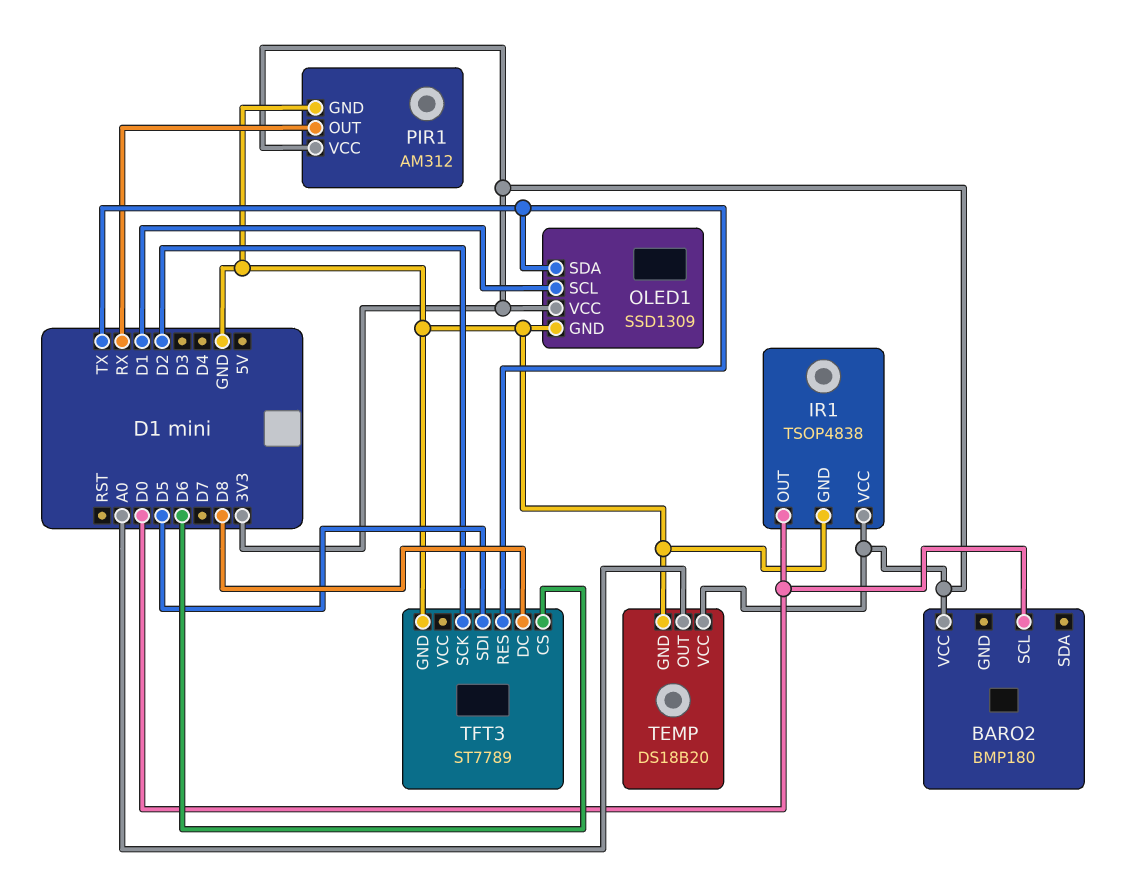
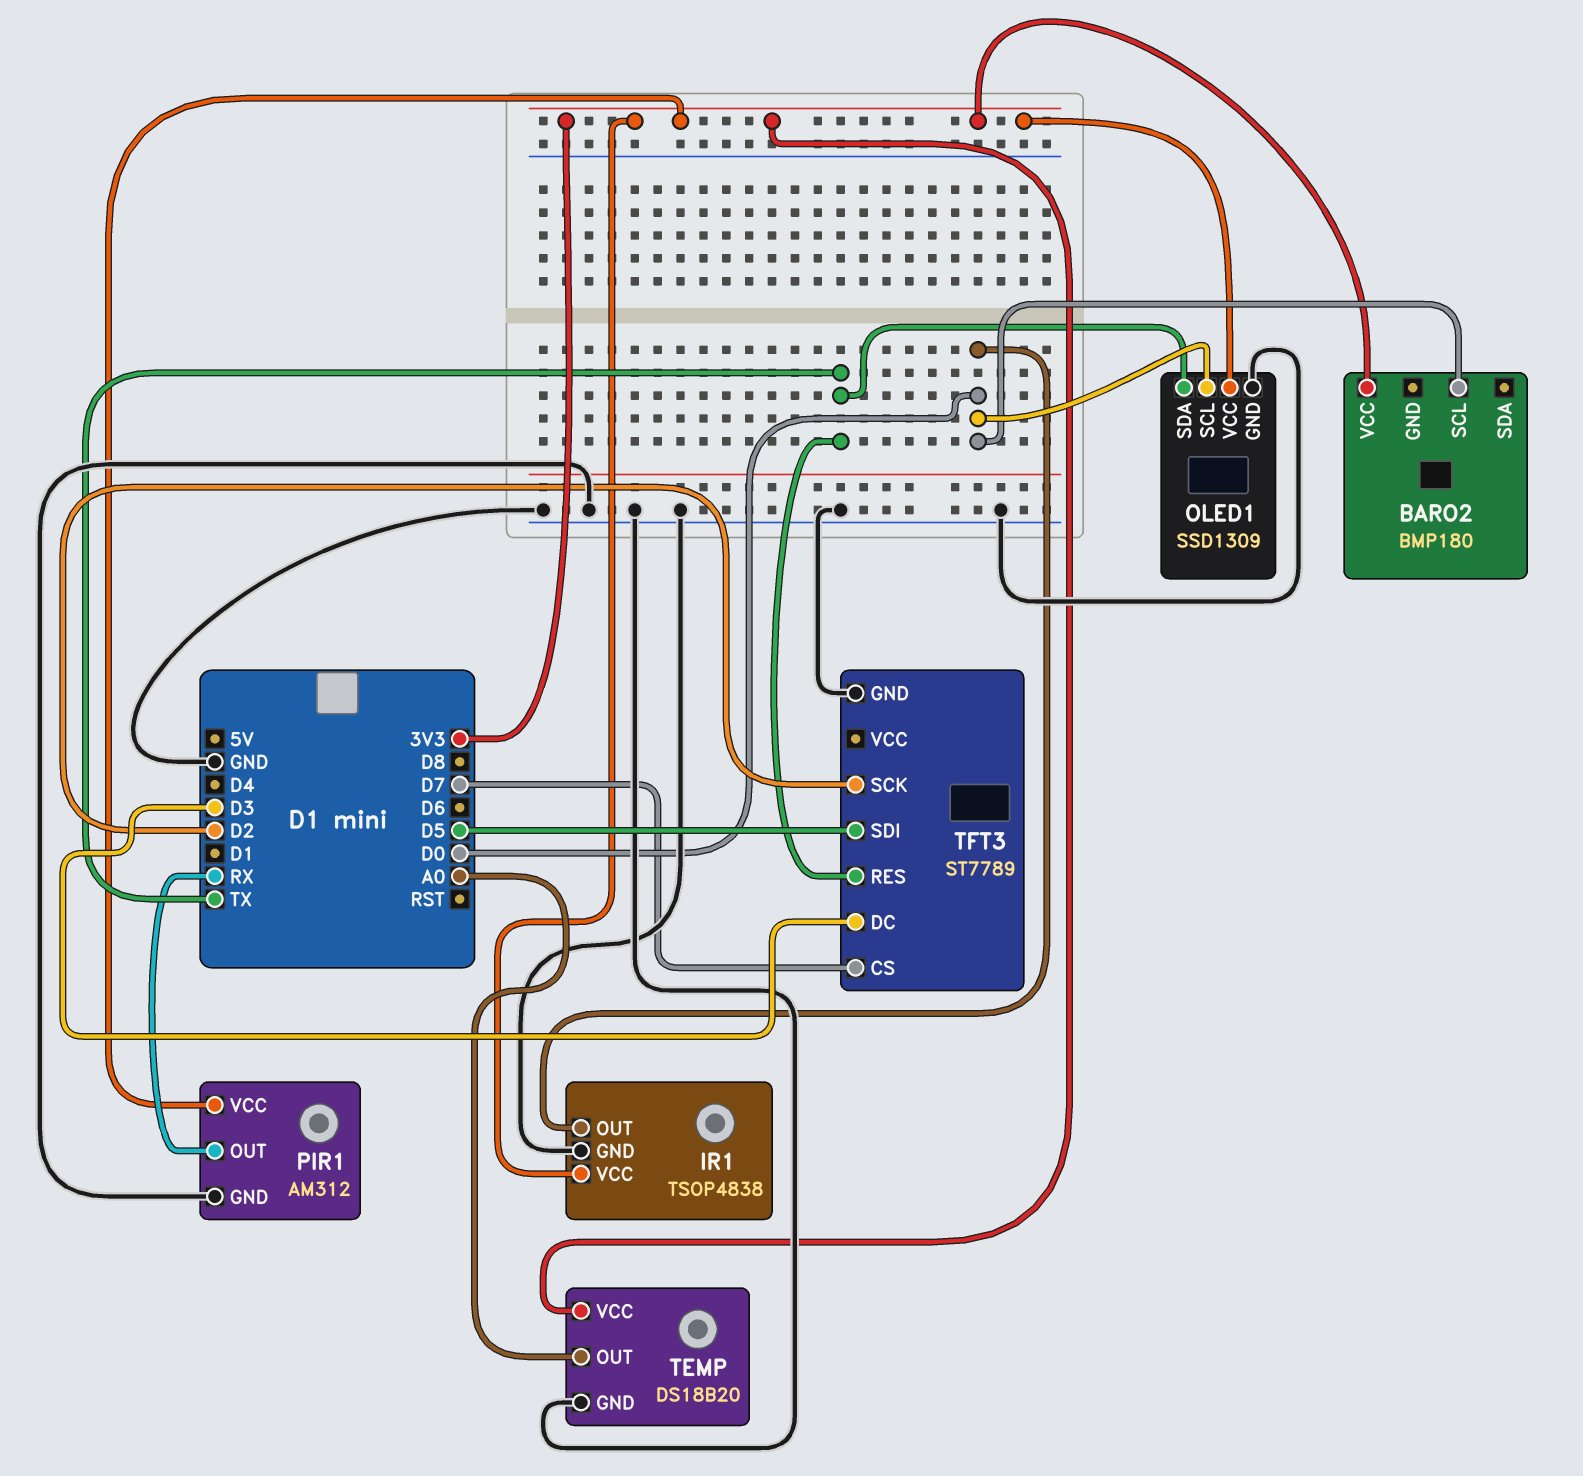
OLED1 pin SCL: D1 -> D0
TFT3 pin CS: D6 -> D7
TFT3 pin DC: D8 -> D3

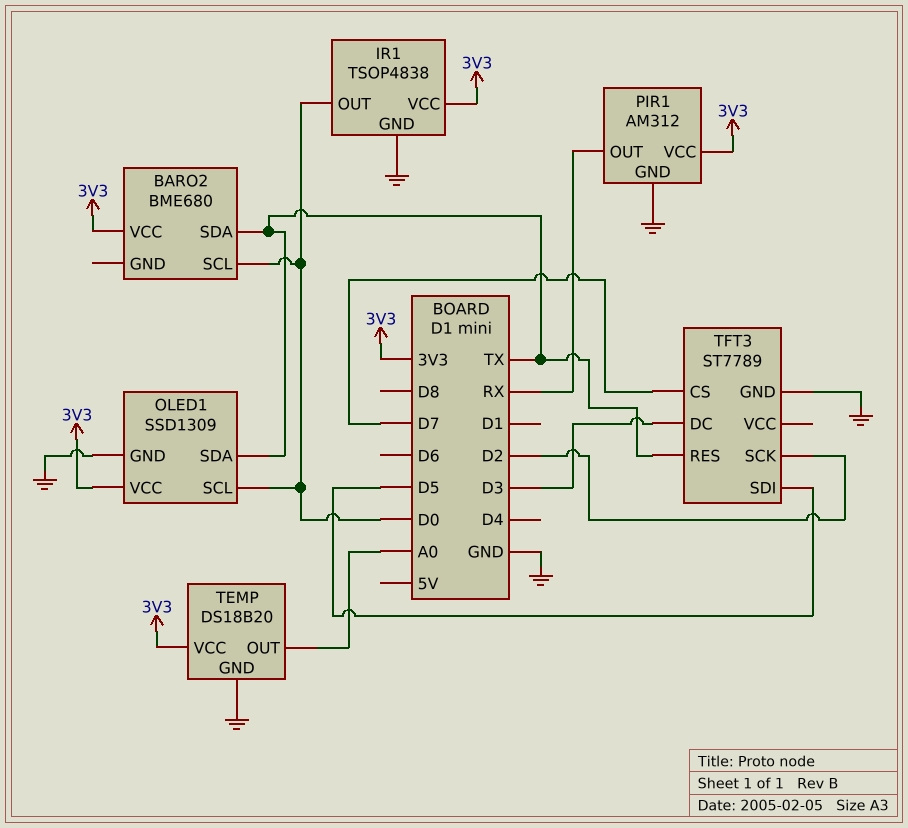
BARO2: BMP180 -> BME680
BARO2 pin SDA: none -> TX

